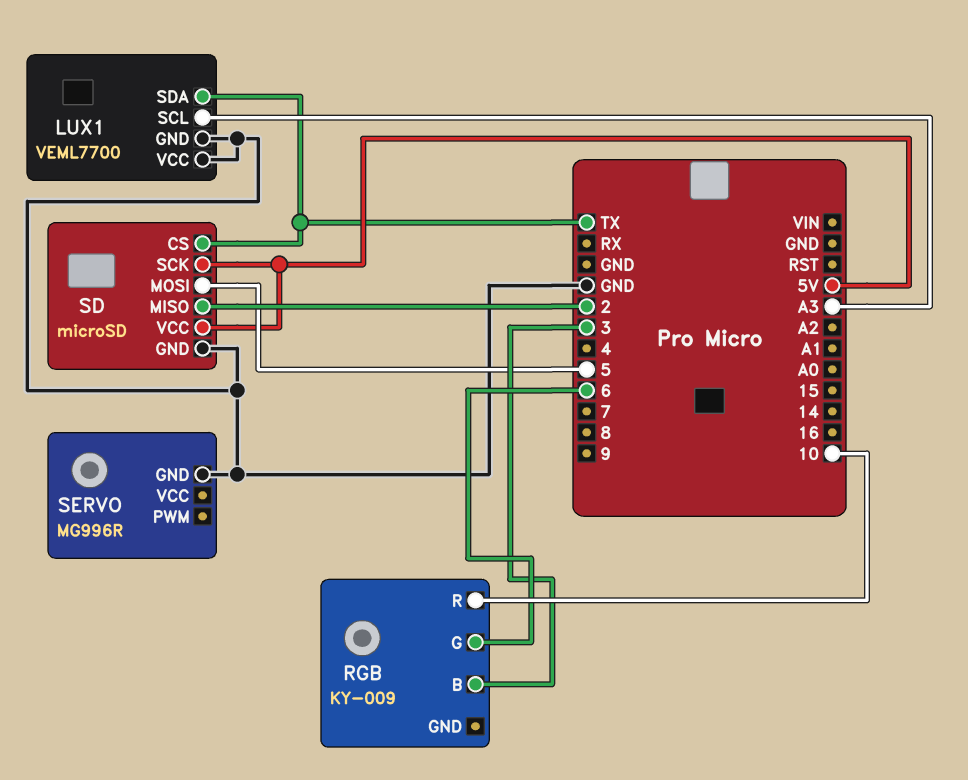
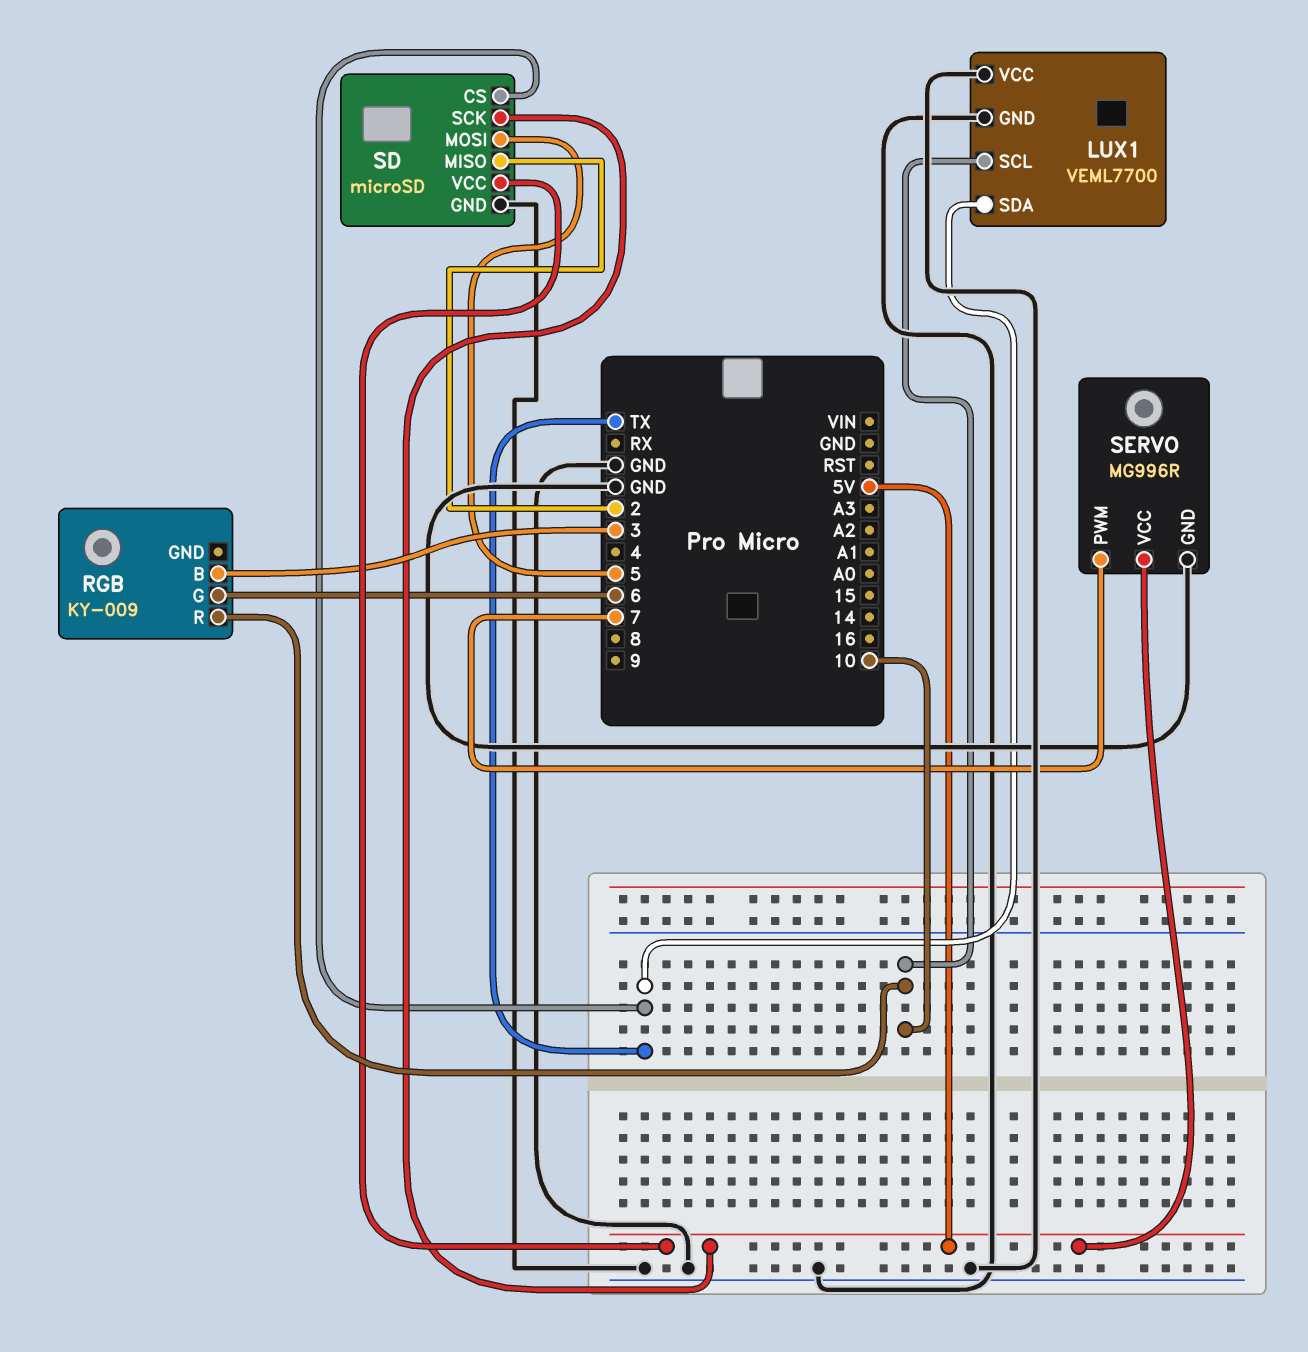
LUX1 pin SCL: A3 -> 10
SERVO pin PWM: none -> 7
SERVO pin VCC: none -> 5V

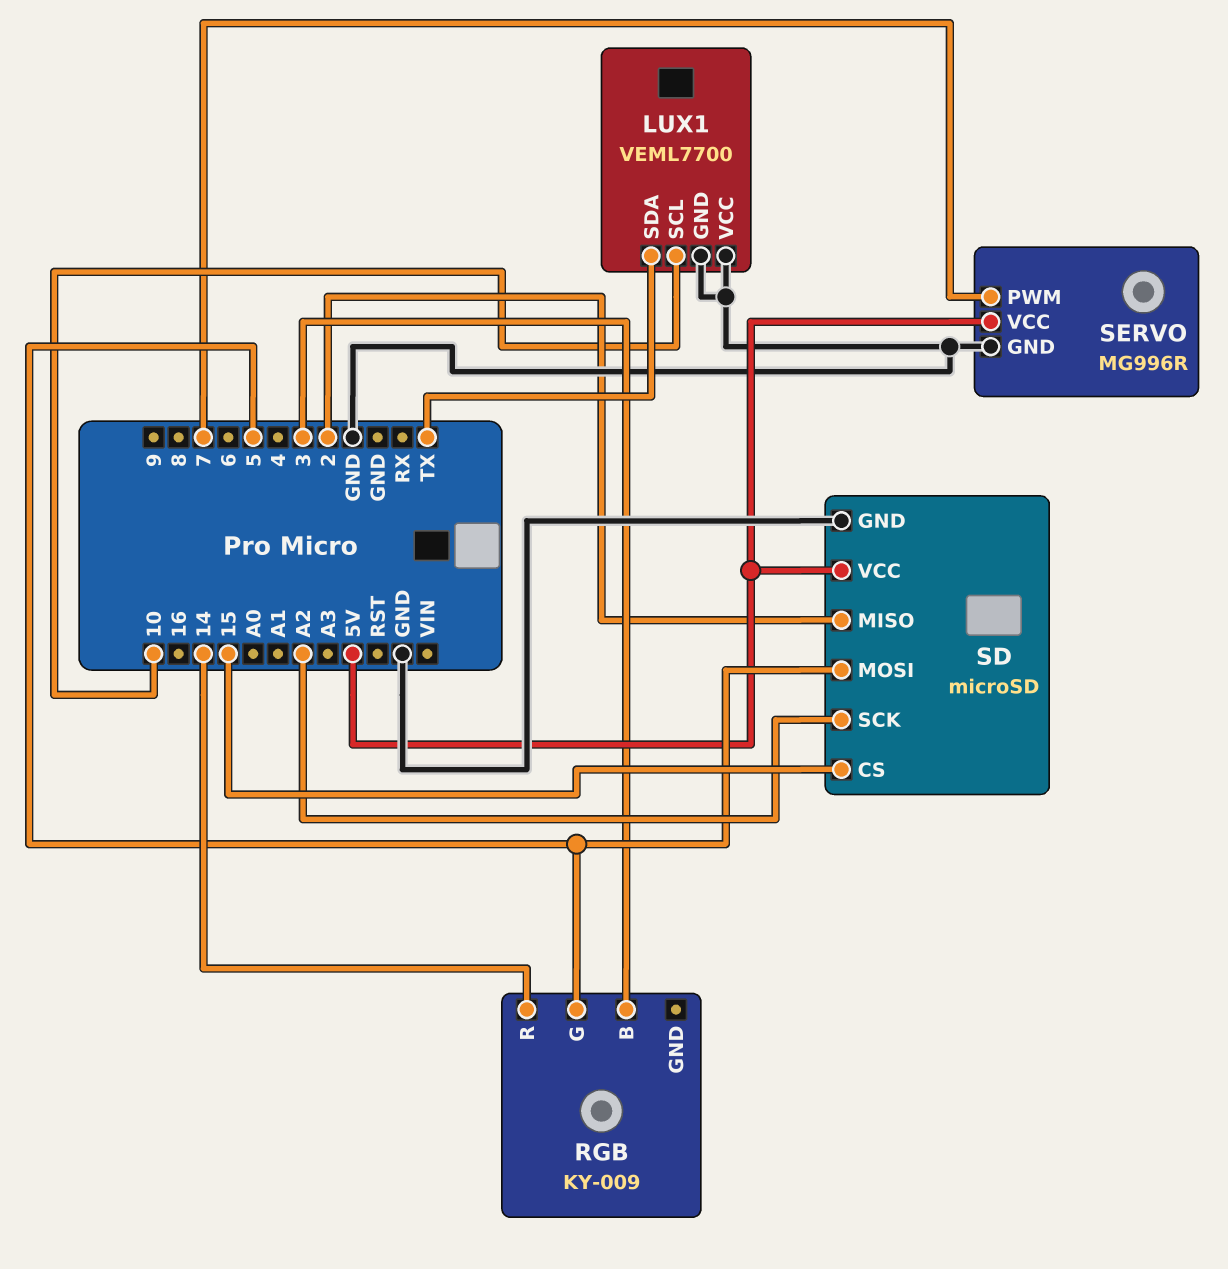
RGB pin G: 6 -> 5
RGB pin R: 10 -> 14
SD pin CS: TX -> 15
SD pin SCK: 5V -> A2

